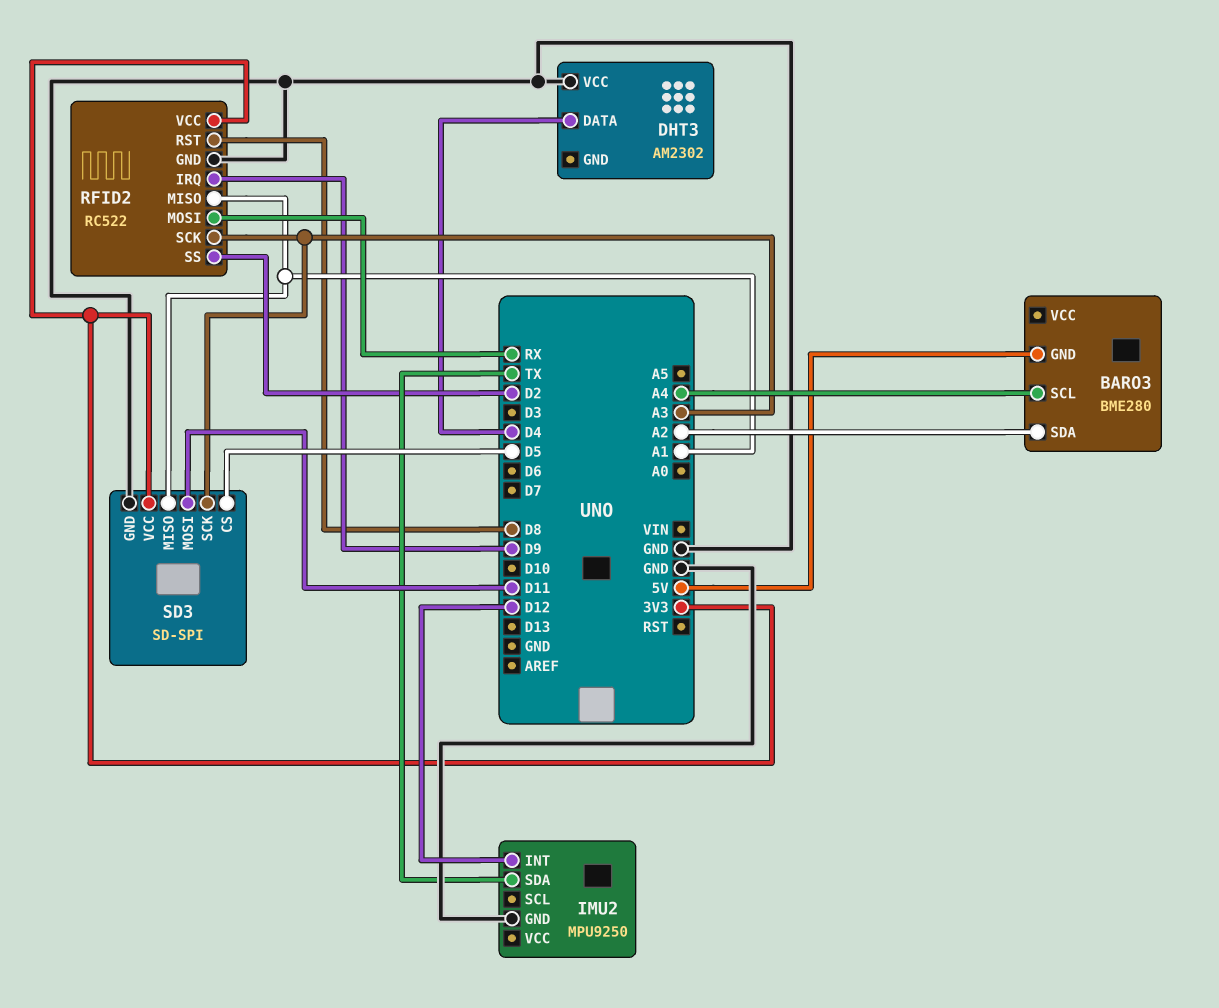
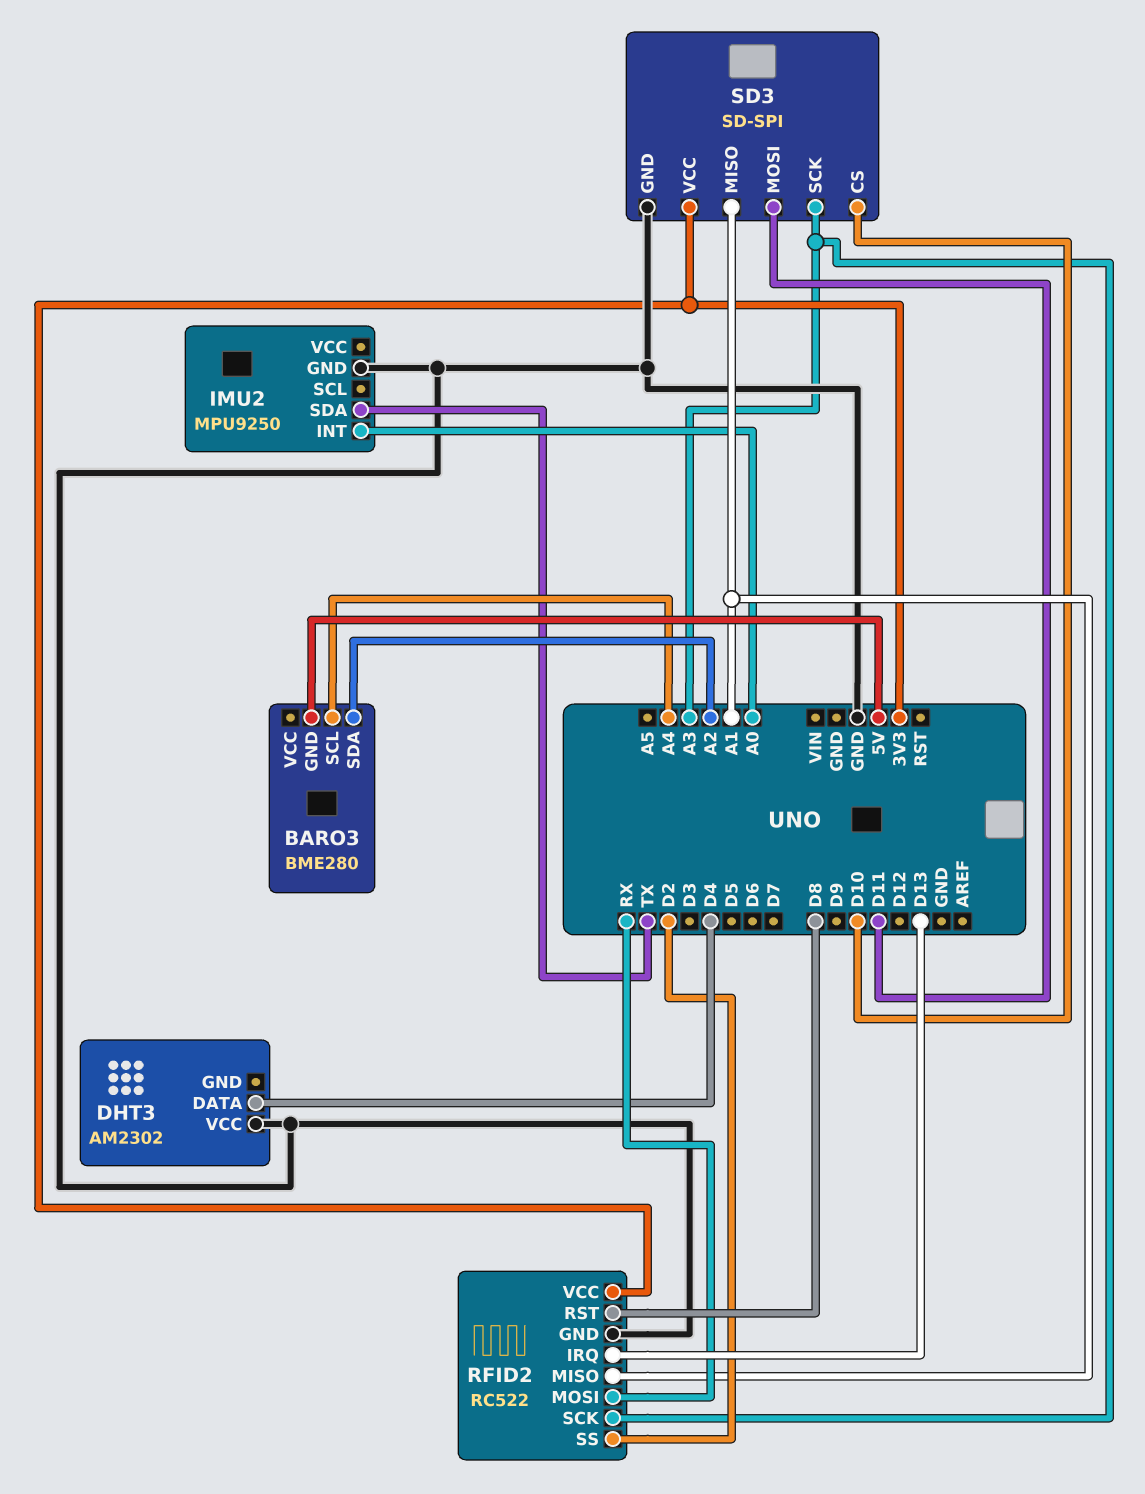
IMU2 pin INT: D12 -> A0
RFID2 pin IRQ: D9 -> D13
SD3 pin CS: D5 -> D10

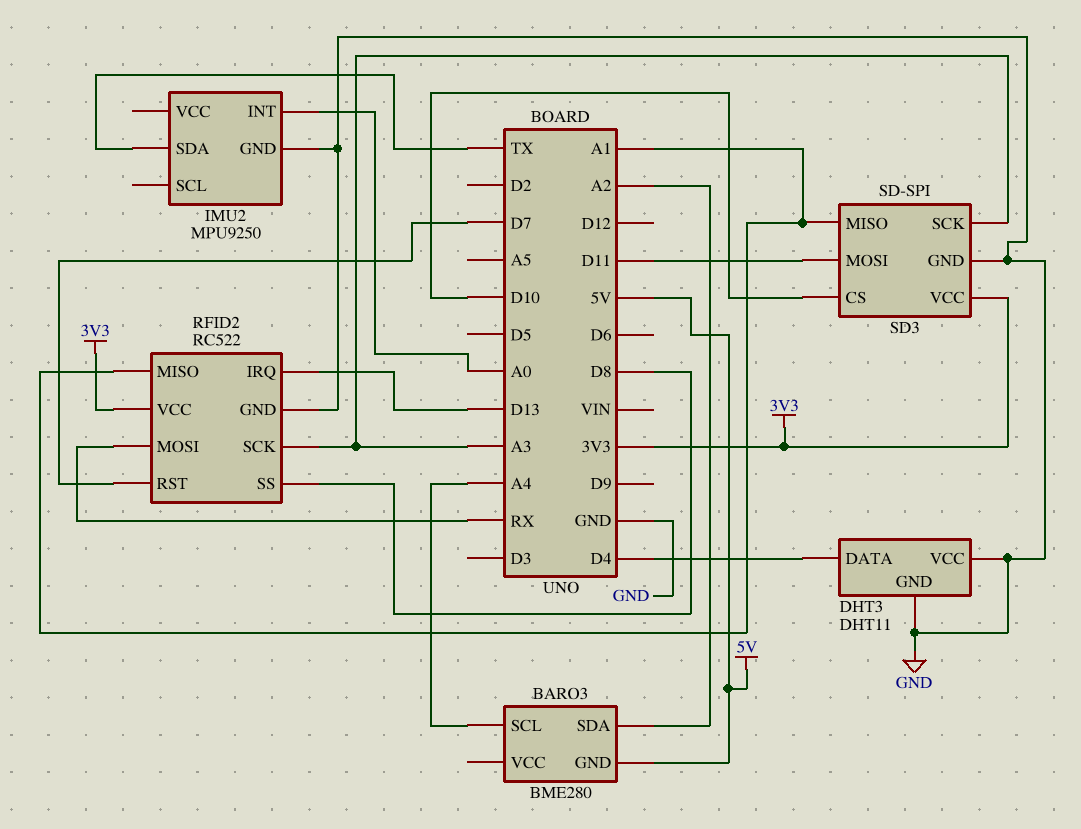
DHT3: AM2302 -> DHT11
DHT3 pin GND: none -> GND
RFID2 pin RST: D8 -> D7
RFID2 pin SS: D2 -> D8

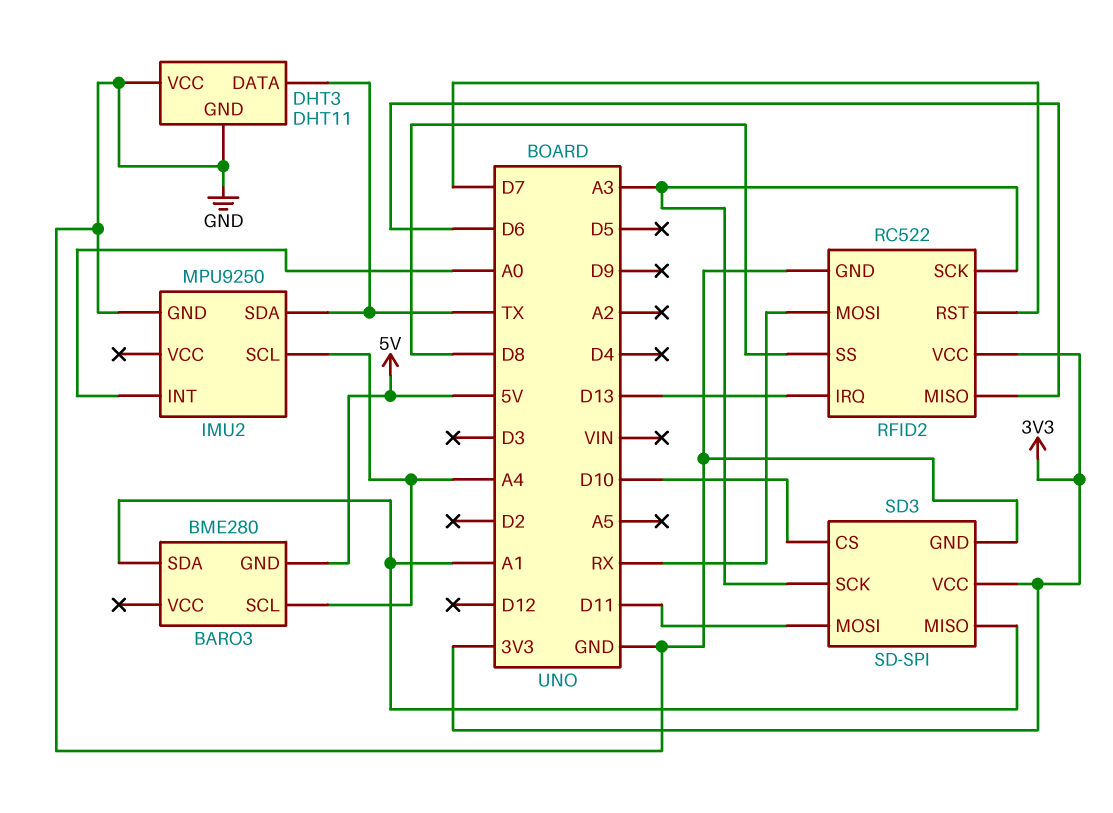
BARO3 pin SDA: A2 -> A1
DHT3 pin DATA: D4 -> TX
IMU2 pin SCL: none -> A4
RFID2 pin MISO: A1 -> D6

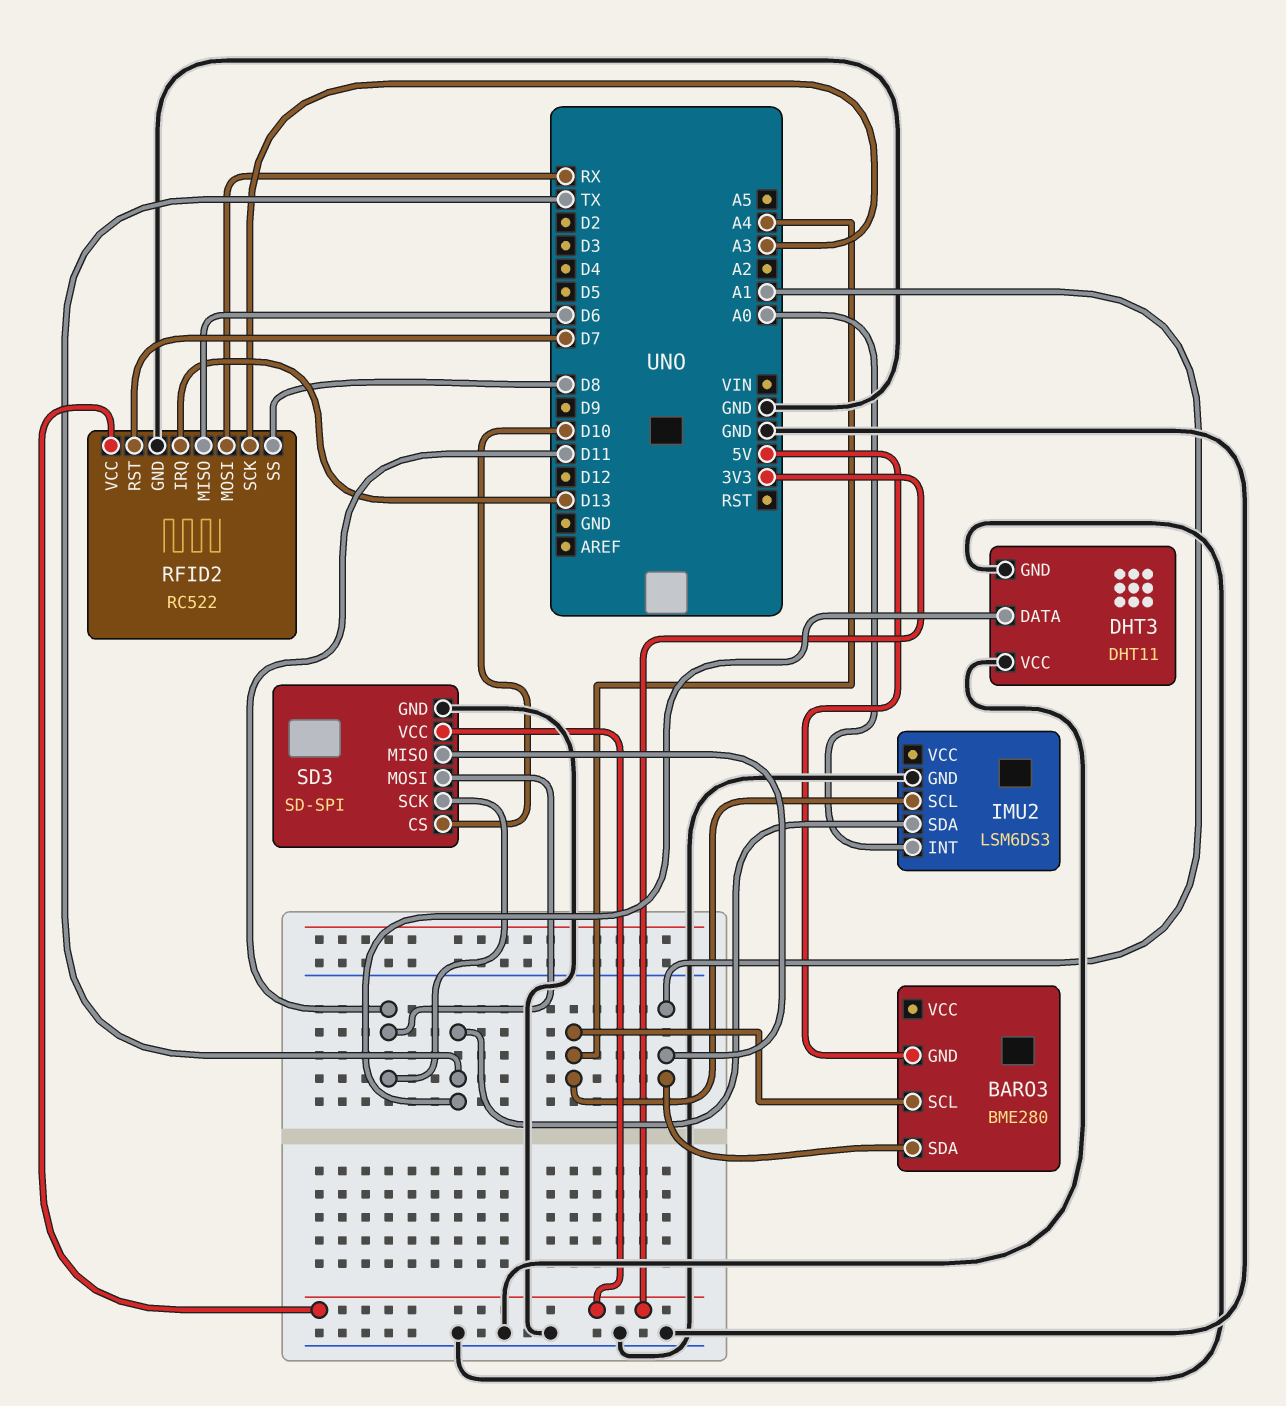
IMU2: MPU9250 -> LSM6DS3
SD3 pin SCK: A3 -> D11

